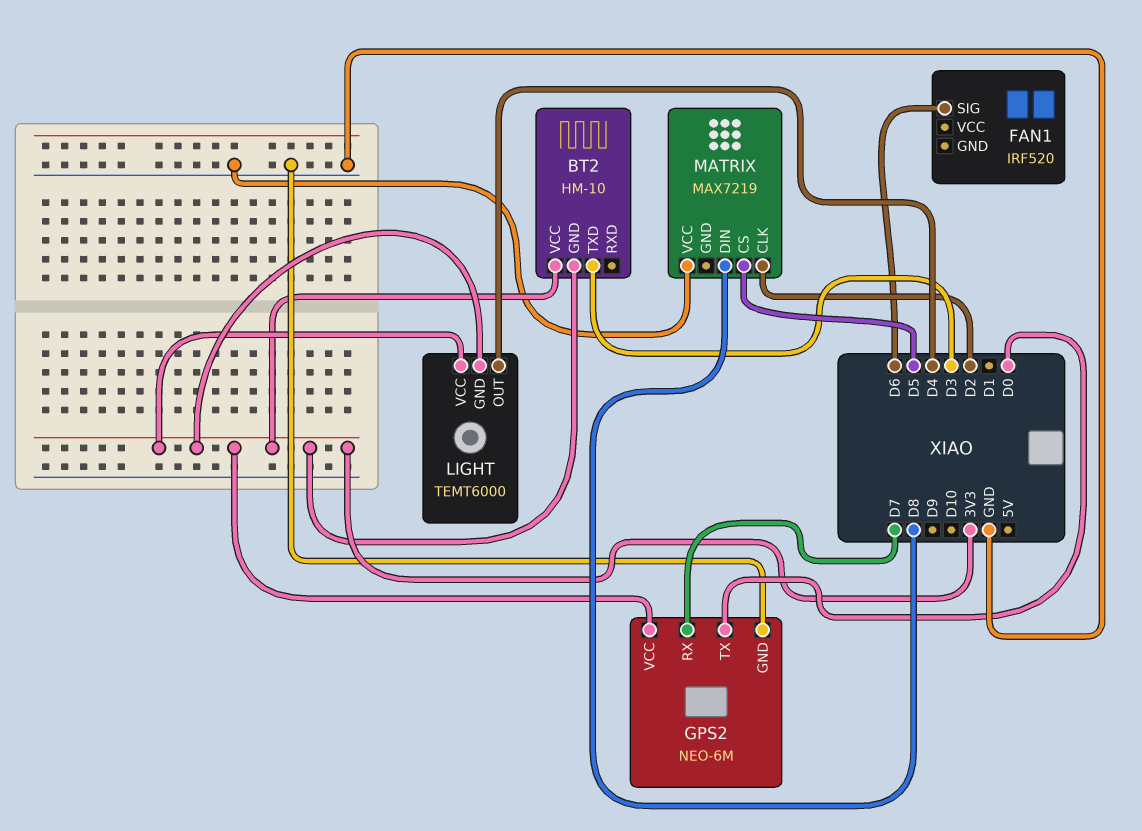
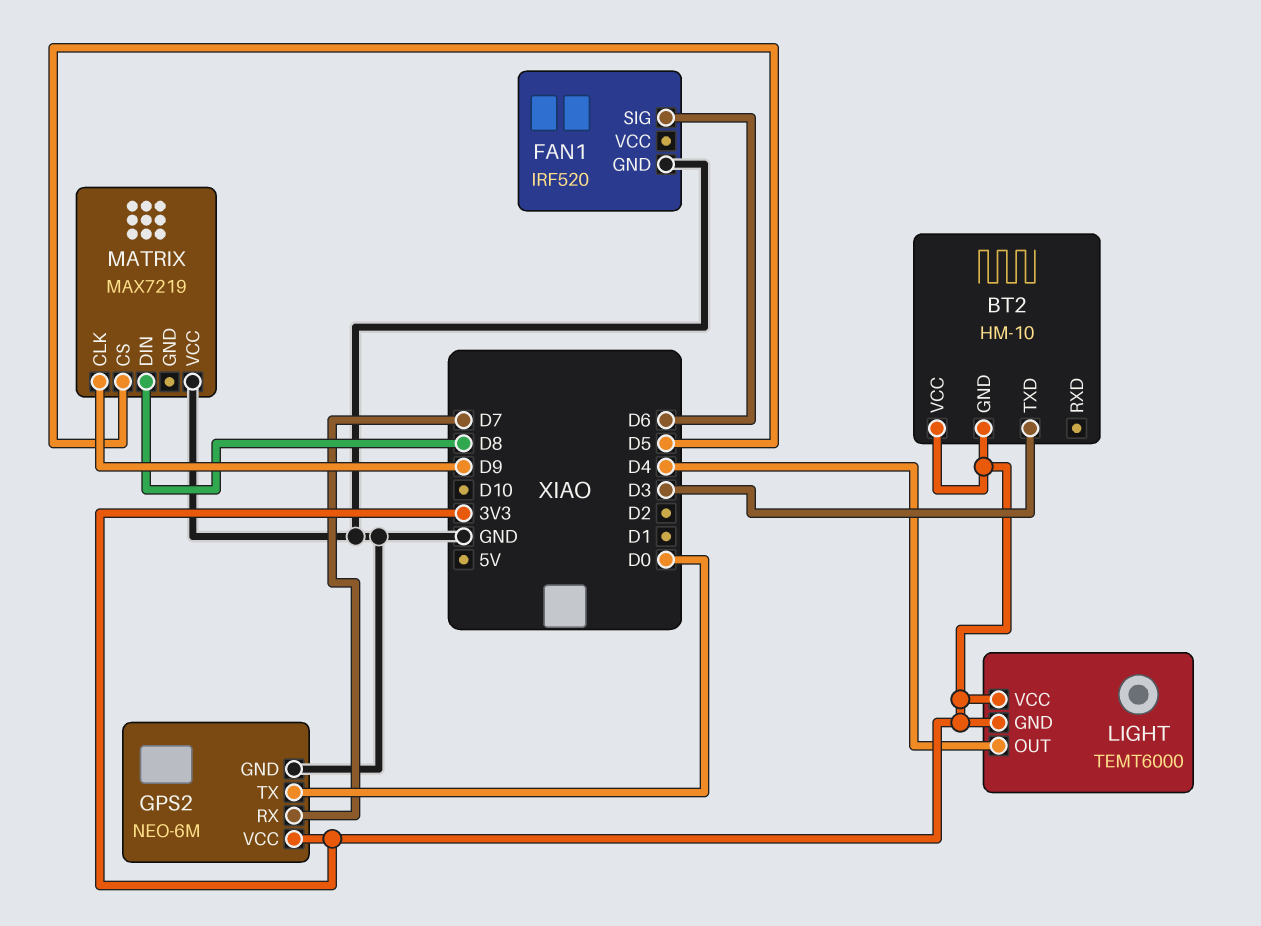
FAN1 pin GND: none -> GND
MATRIX pin CLK: D2 -> D9

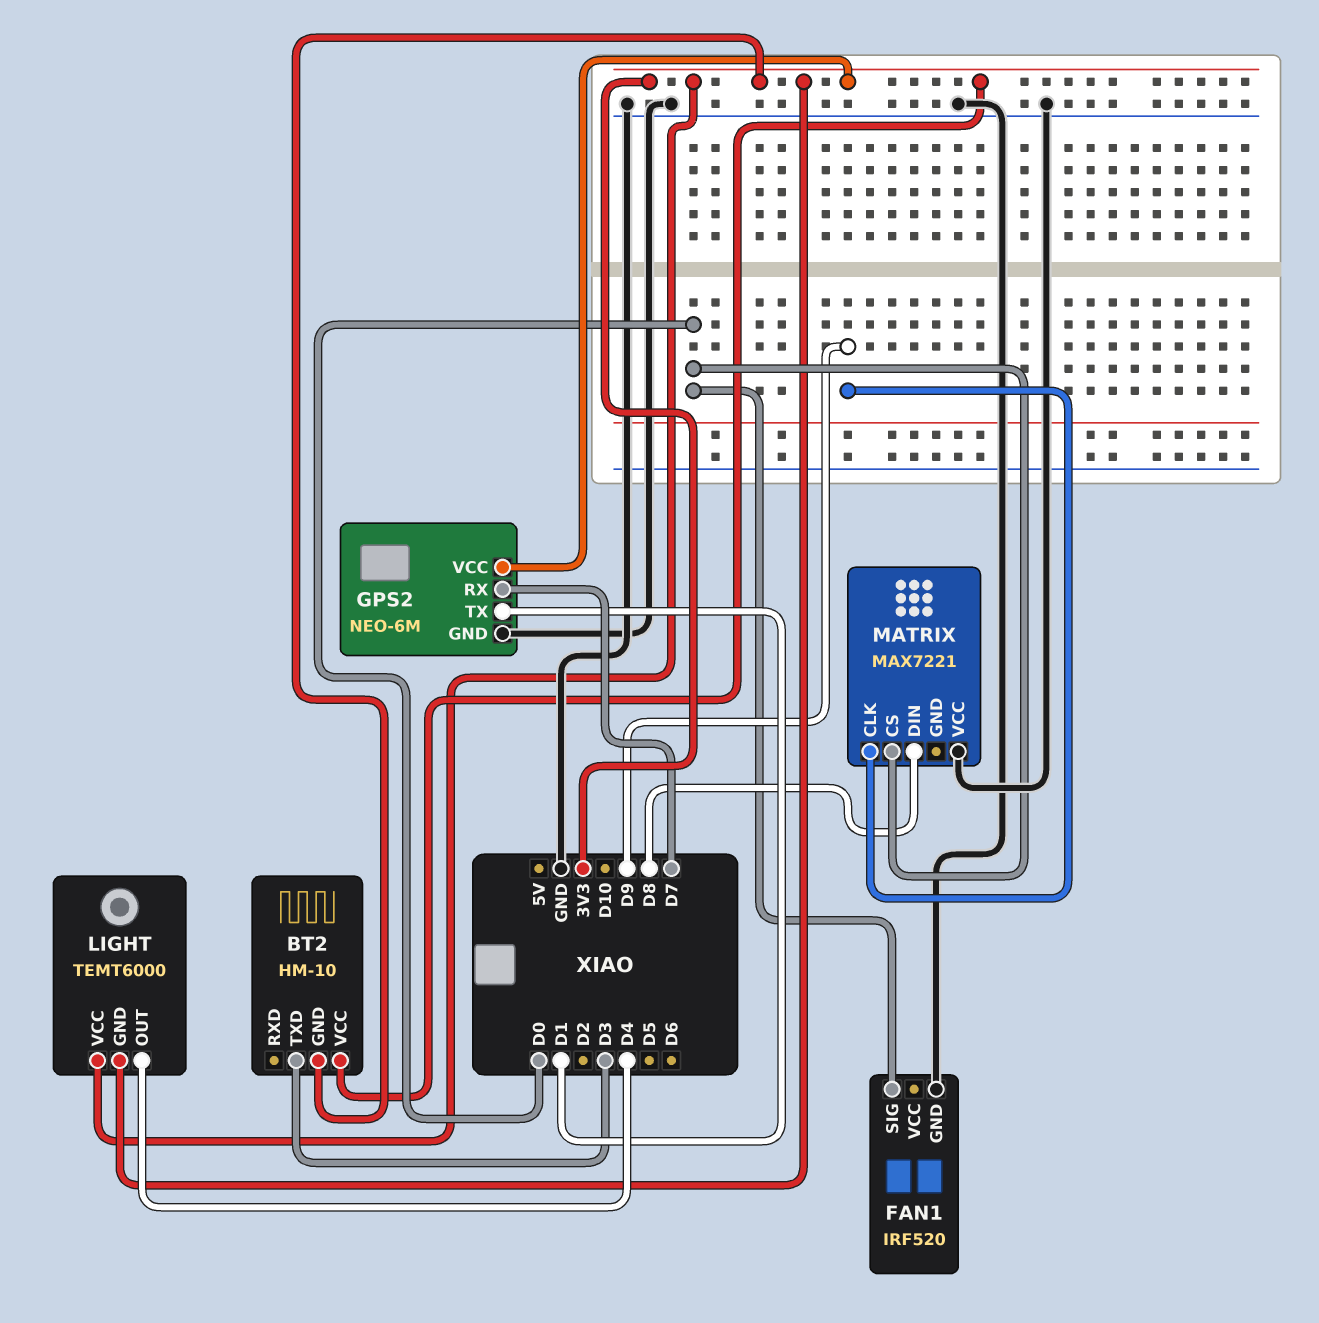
FAN1 pin SIG: D6 -> D0
GPS2 pin TX: D0 -> D1
MATRIX: MAX7219 -> MAX7221
MATRIX pin CS: D5 -> D0

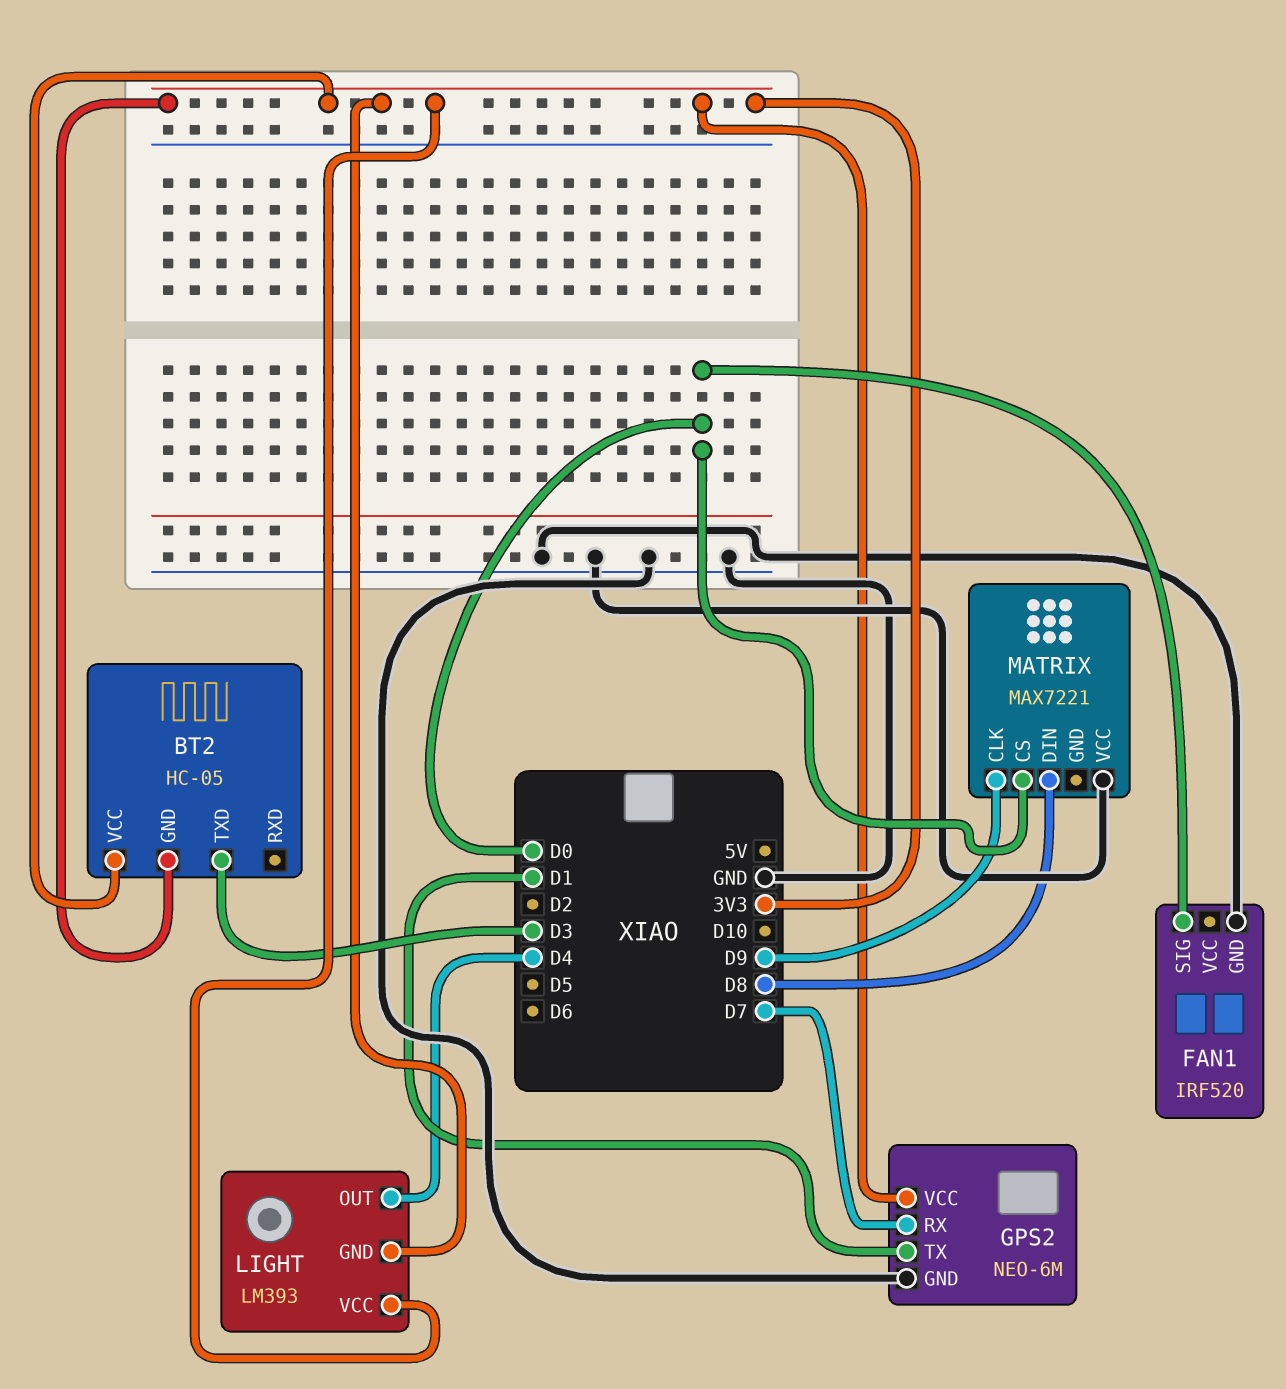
BT2: HM-10 -> HC-05
LIGHT: TEMT6000 -> LM393

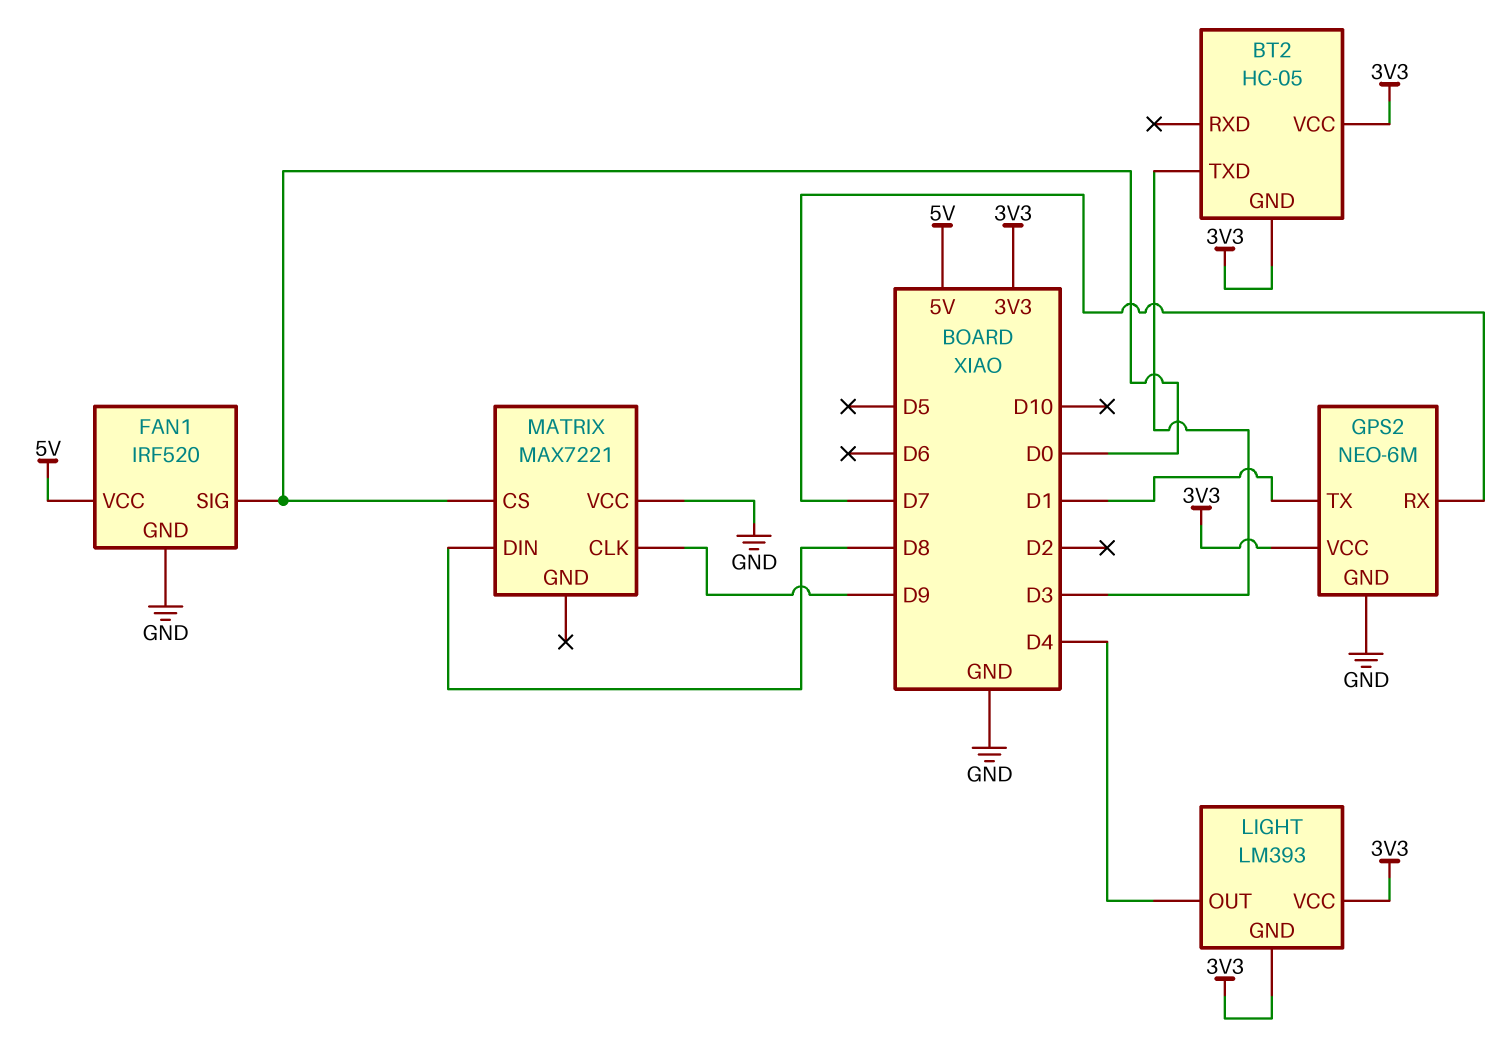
FAN1 pin VCC: none -> 5V

